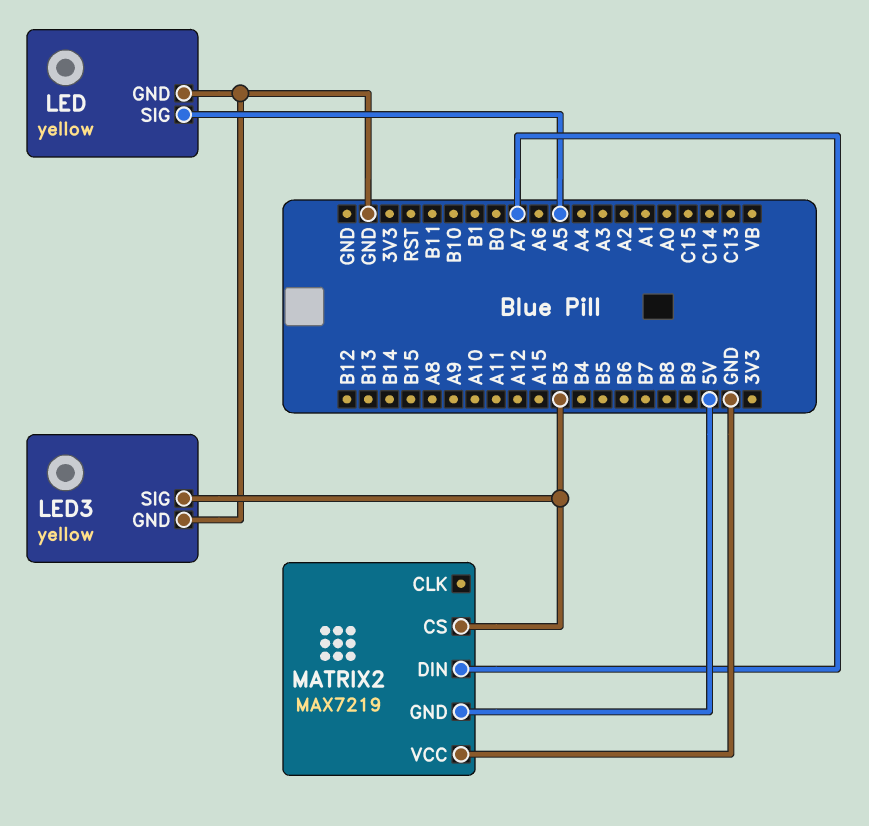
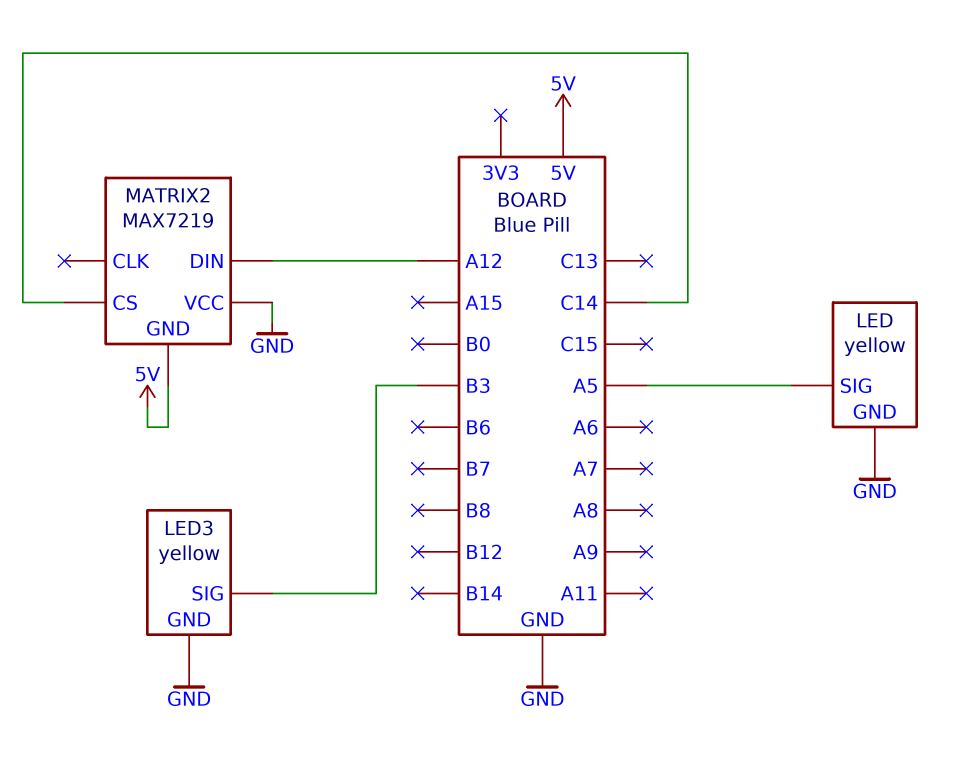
MATRIX2 pin CS: B3 -> C14
MATRIX2 pin DIN: A7 -> A12

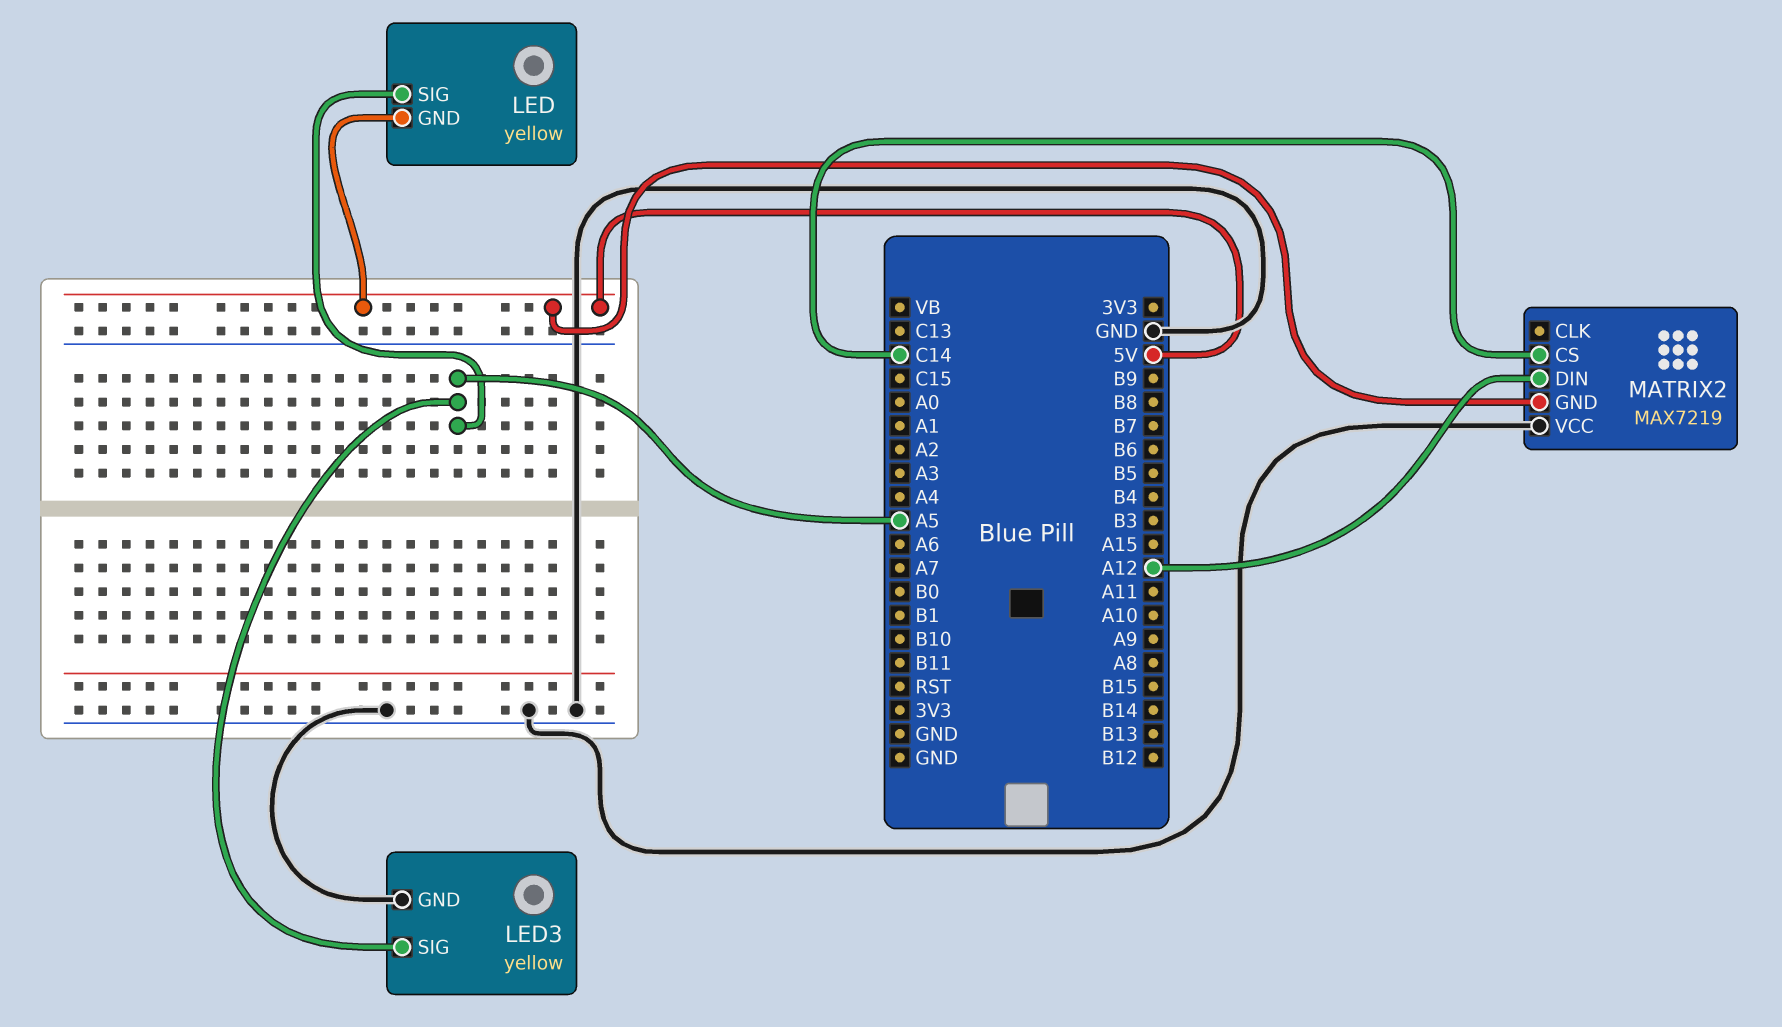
LED pin GND: GND -> 5V
LED3 pin SIG: B3 -> A5

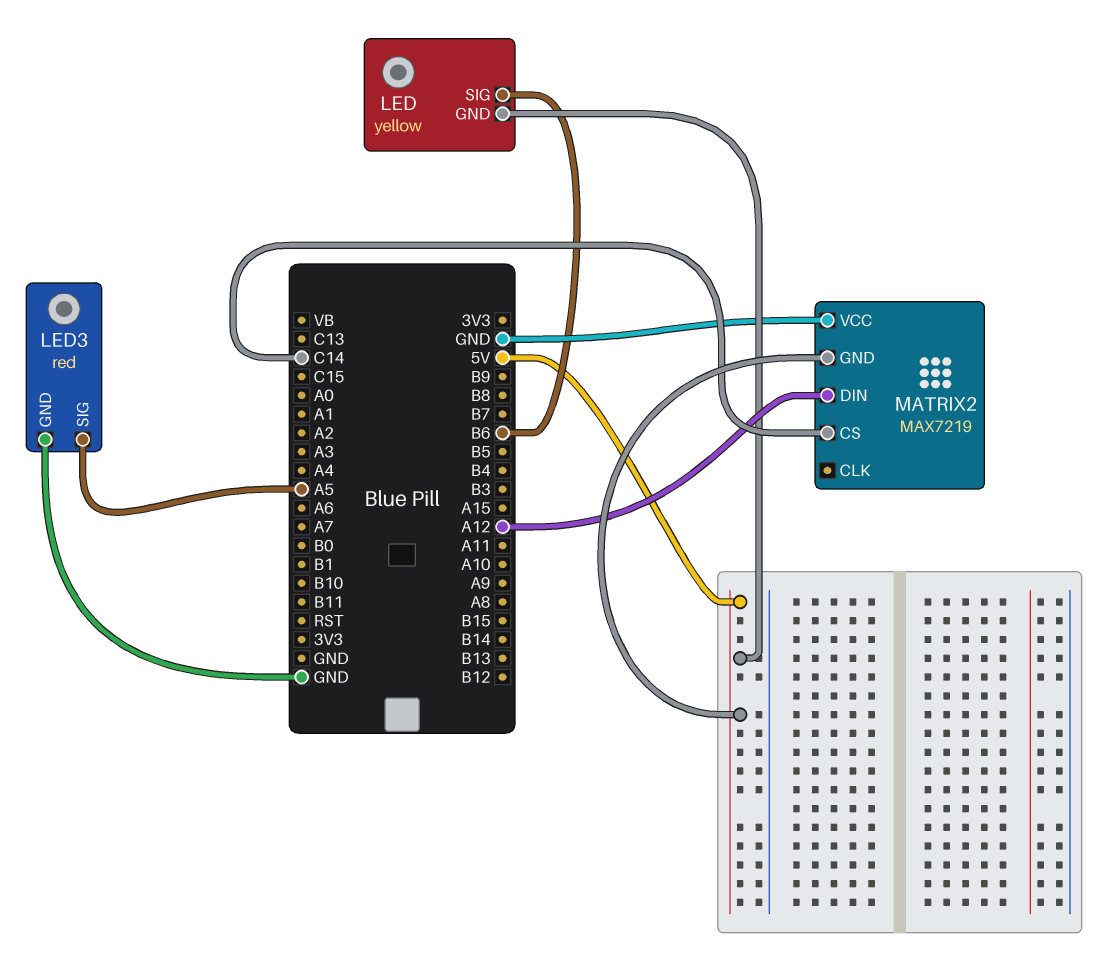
LED pin SIG: A5 -> B6
LED3: yellow -> red

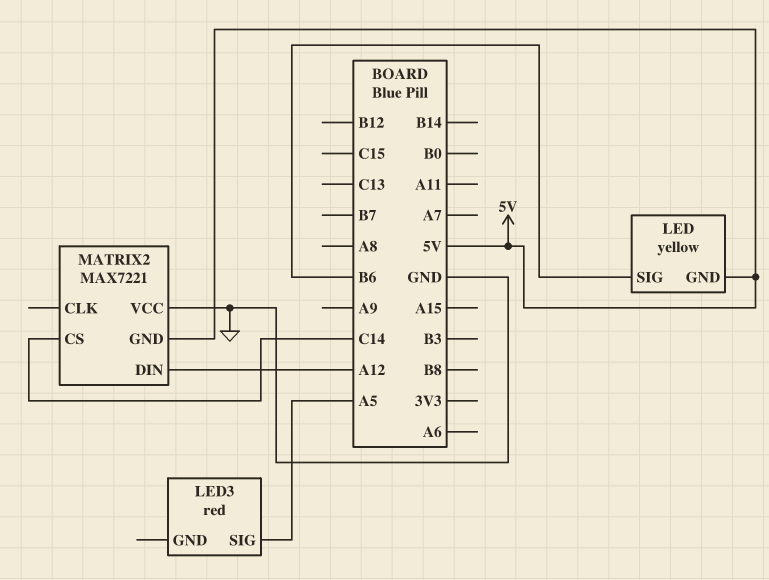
LED3 pin GND: GND -> none
MATRIX2: MAX7219 -> MAX7221

